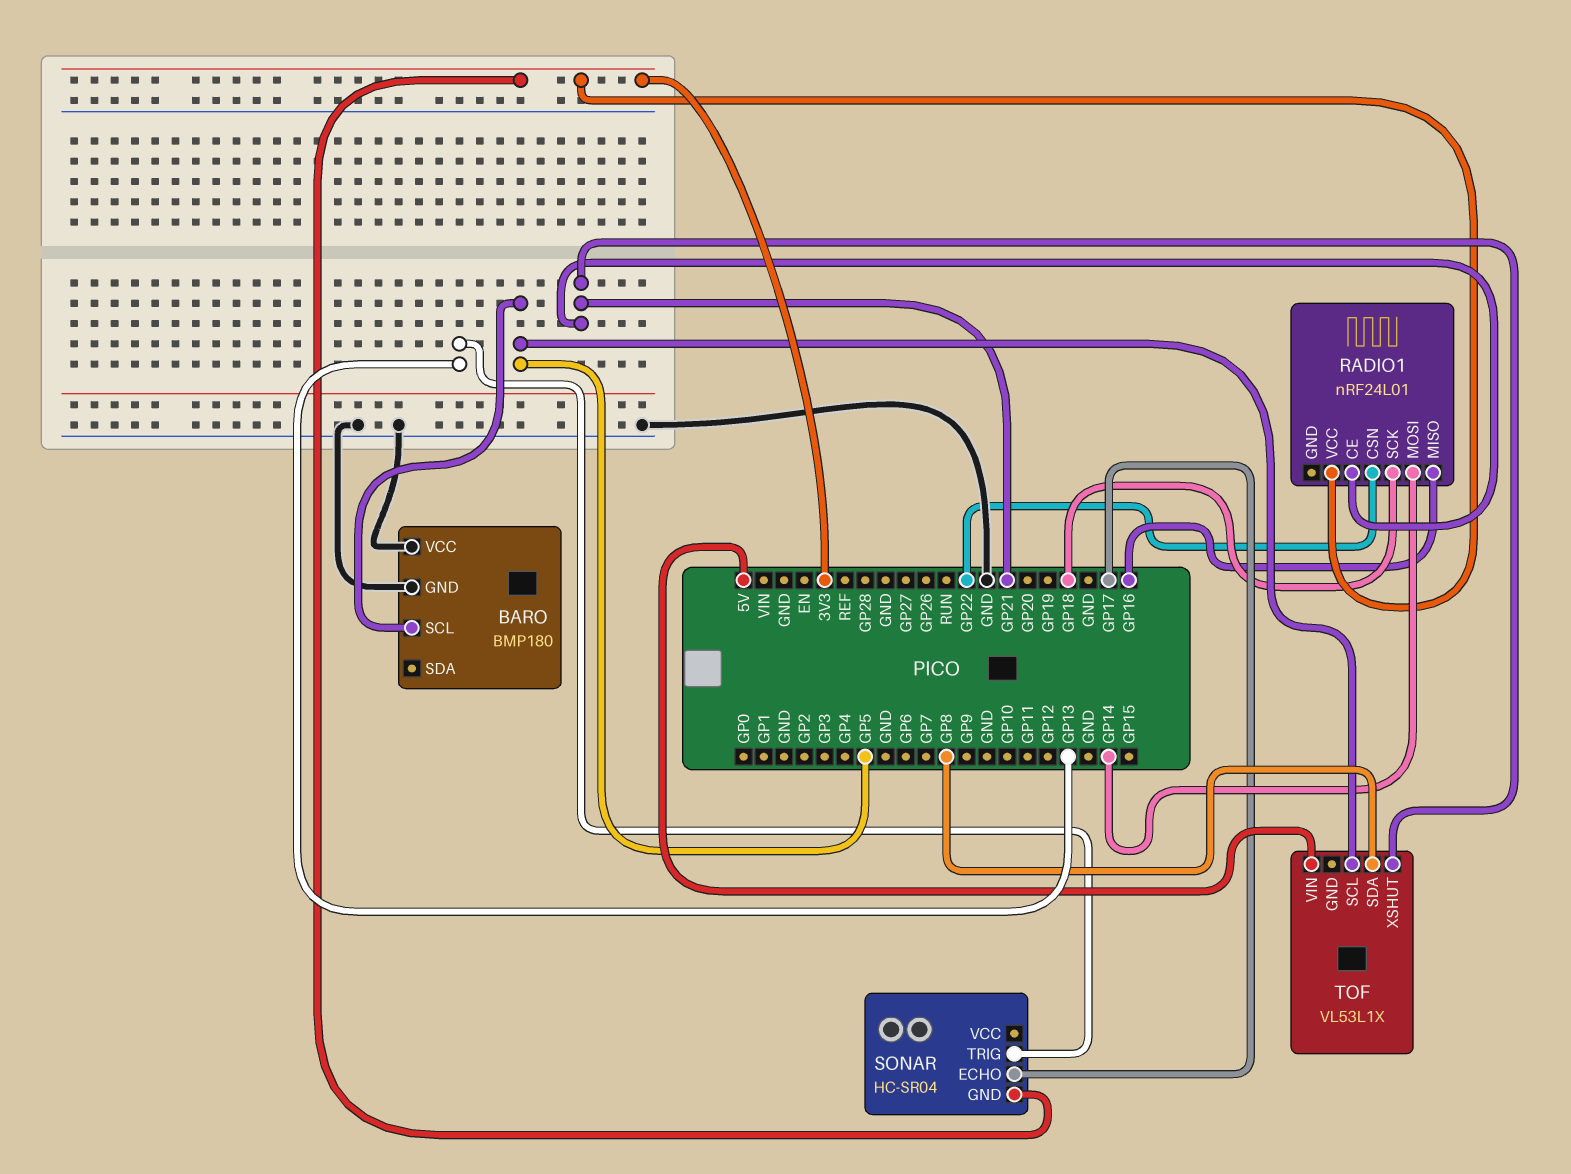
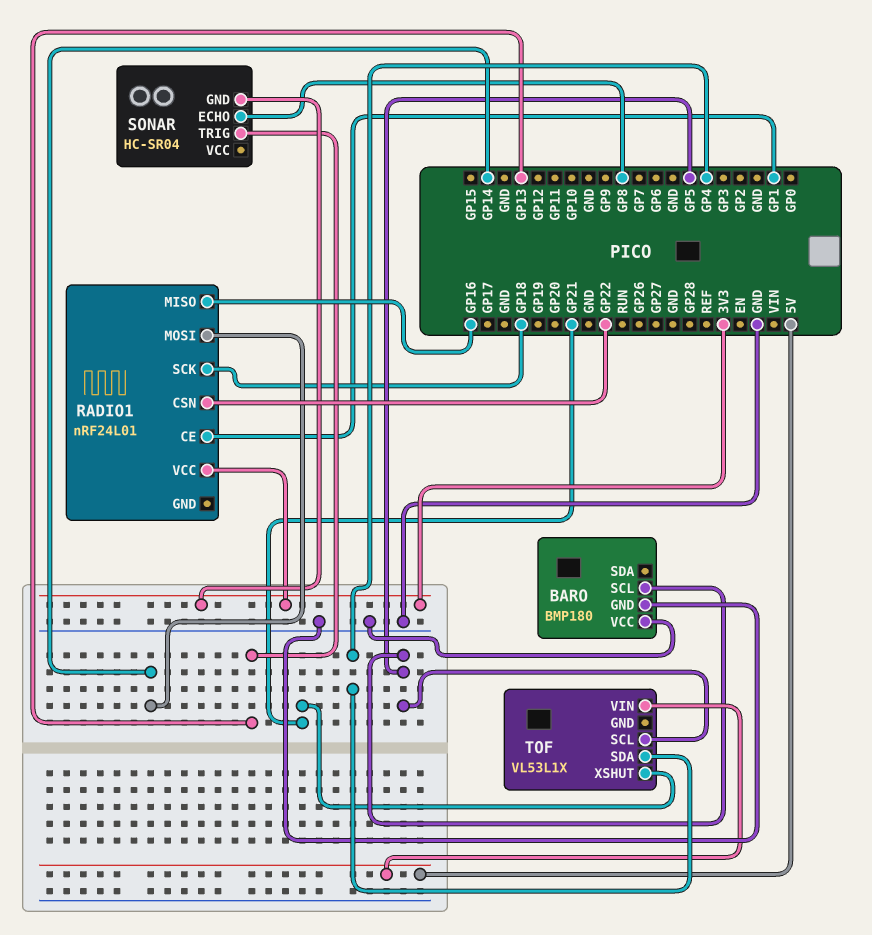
RADIO1 pin CE: GP21 -> GP1
SONAR pin ECHO: GP17 -> GP8
TOF pin SDA: GP8 -> GP4

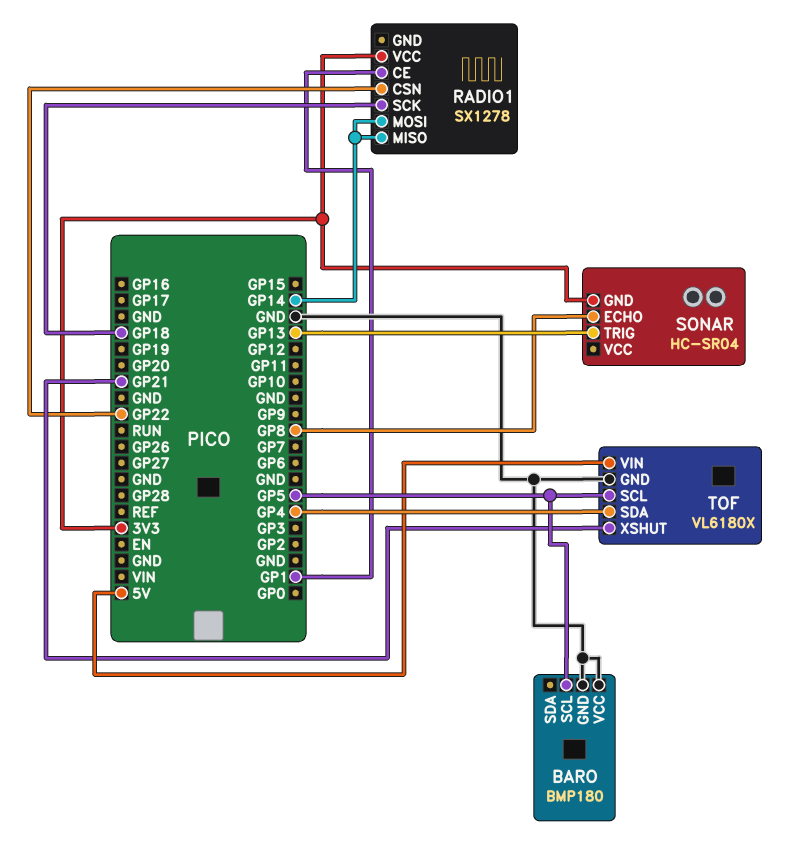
RADIO1: nRF24L01 -> SX1278
RADIO1 pin MISO: GP16 -> GP14
TOF: VL53L1X -> VL6180X
TOF pin GND: none -> GND

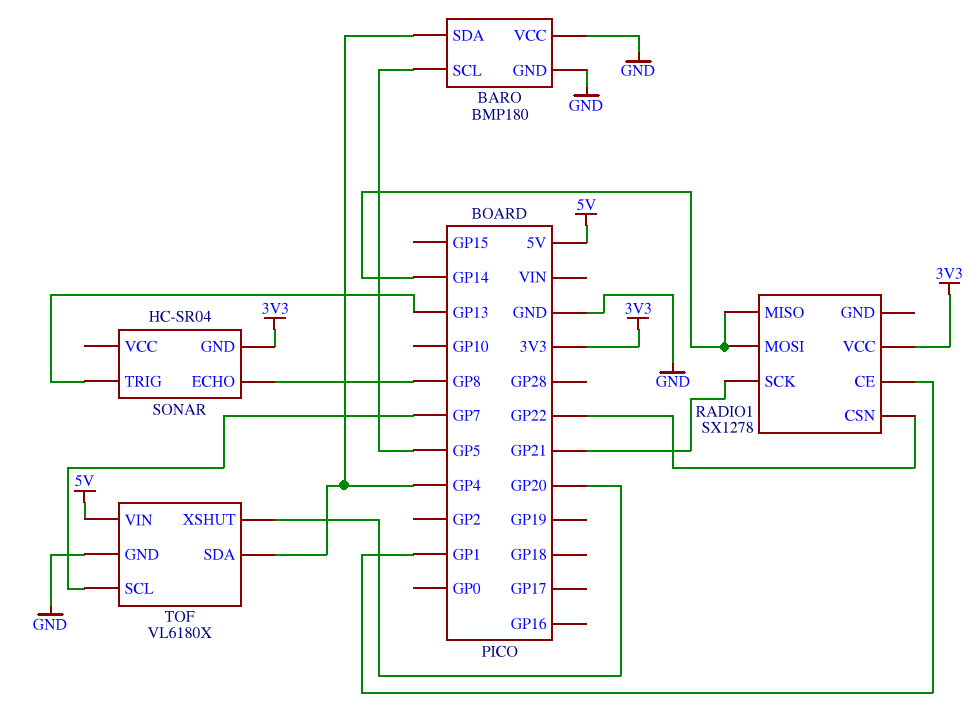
BARO pin SDA: none -> GP4
RADIO1 pin SCK: GP18 -> GP21
TOF pin SCL: GP5 -> GP7
TOF pin XSHUT: GP21 -> GP20

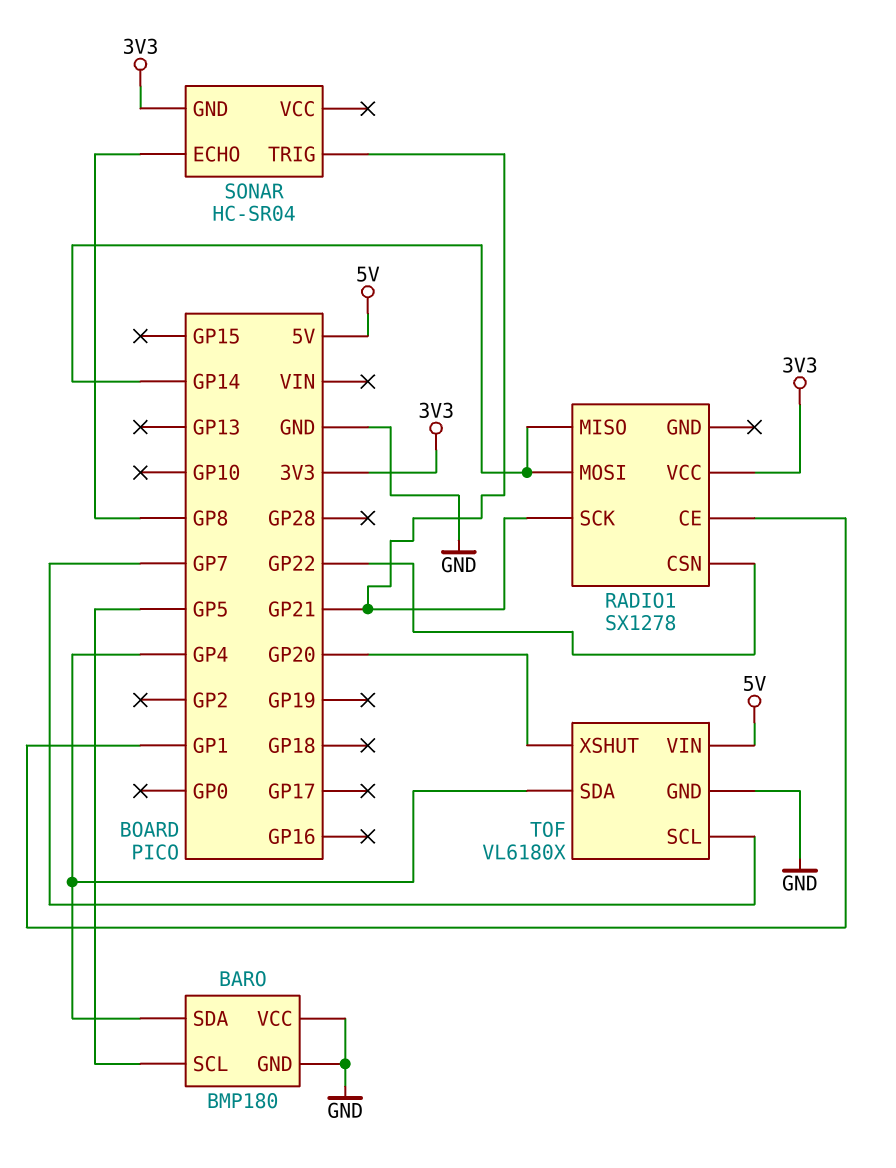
SONAR pin TRIG: GP13 -> GP21

